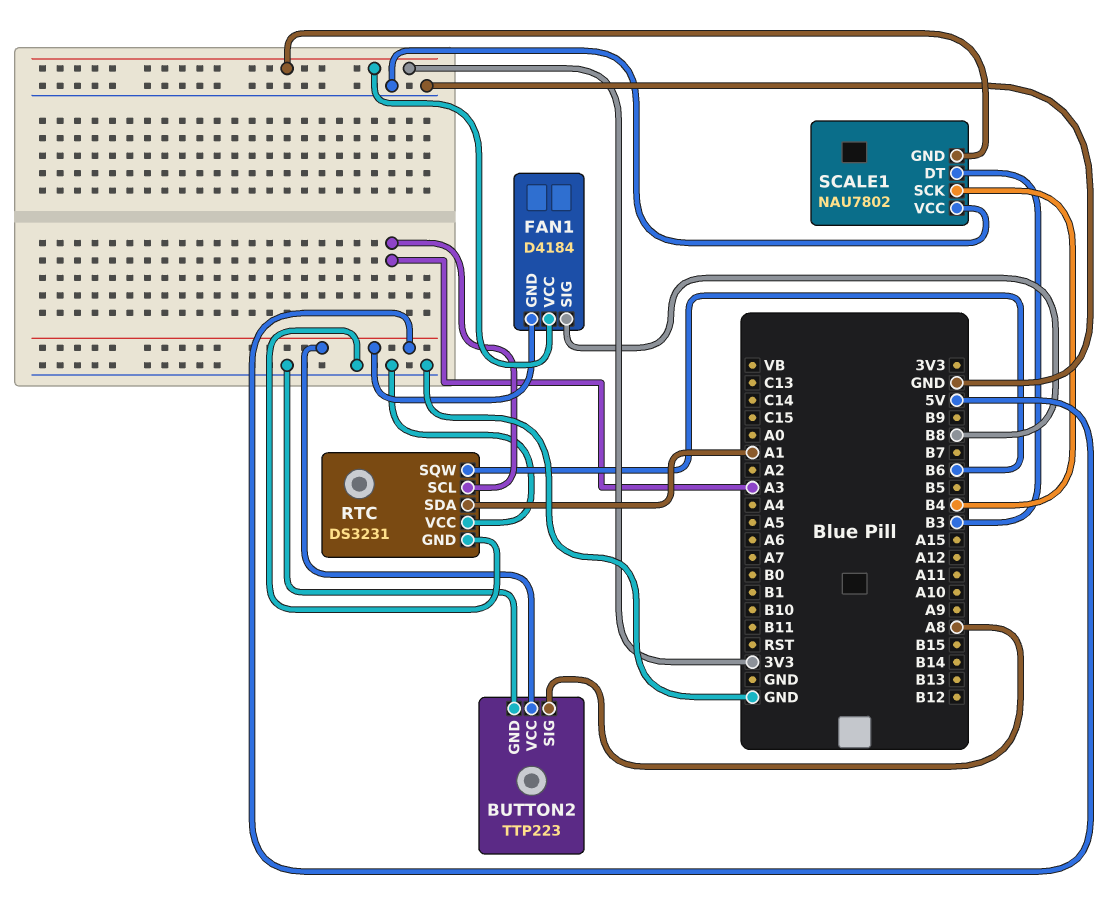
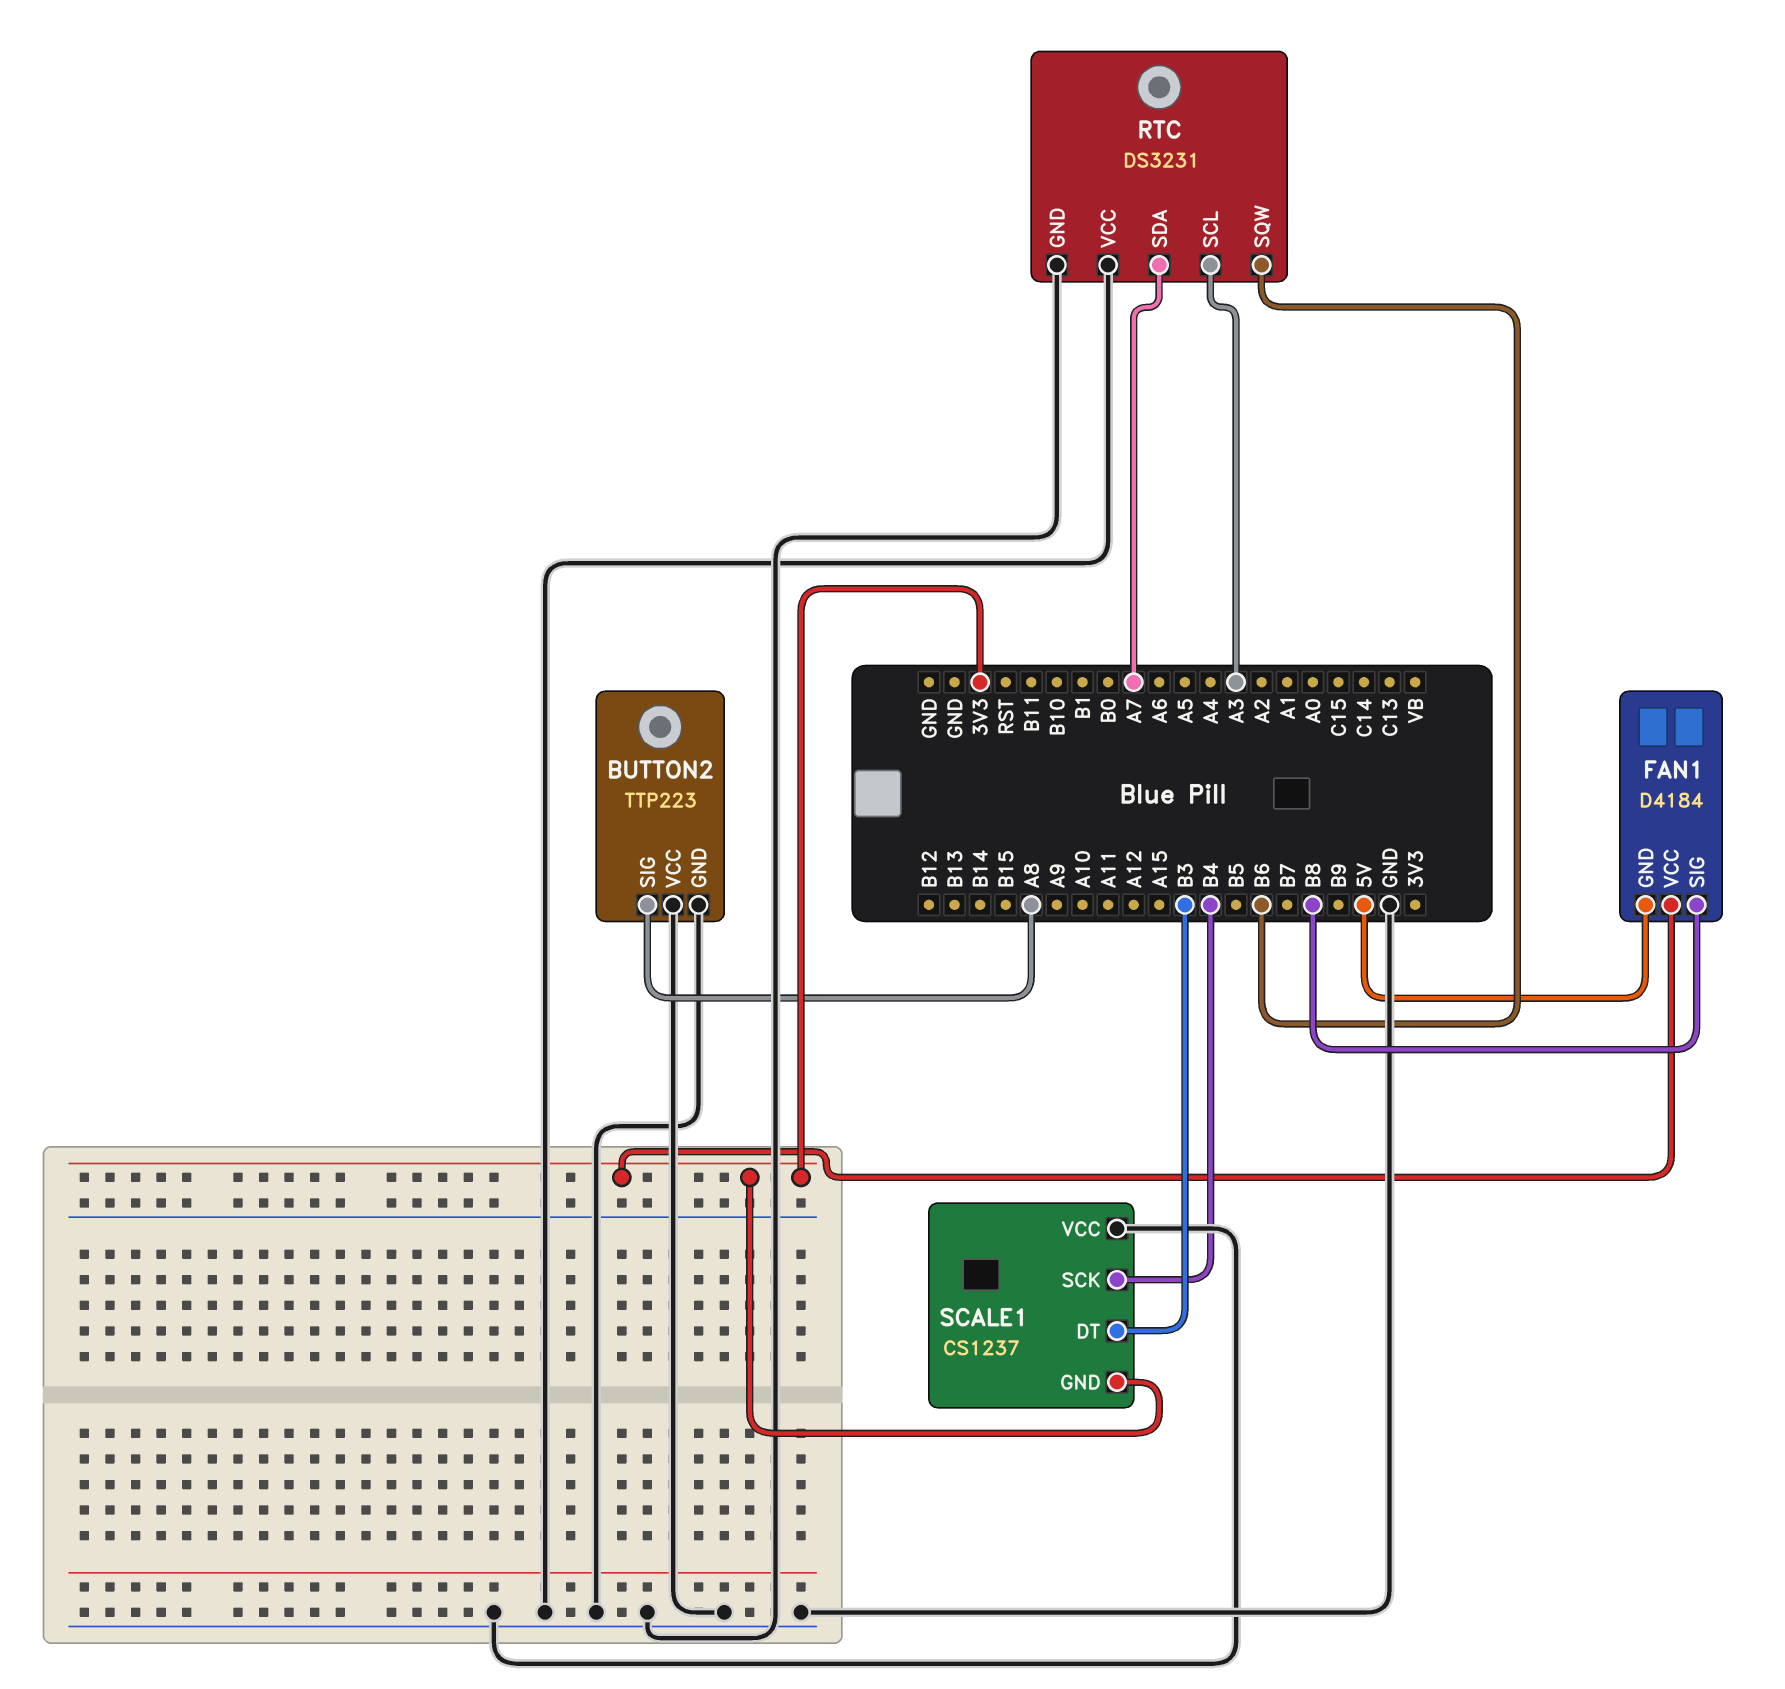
BUTTON2 pin VCC: 5V -> GND
RTC pin SDA: A1 -> A7
SCALE1: NAU7802 -> CS1237

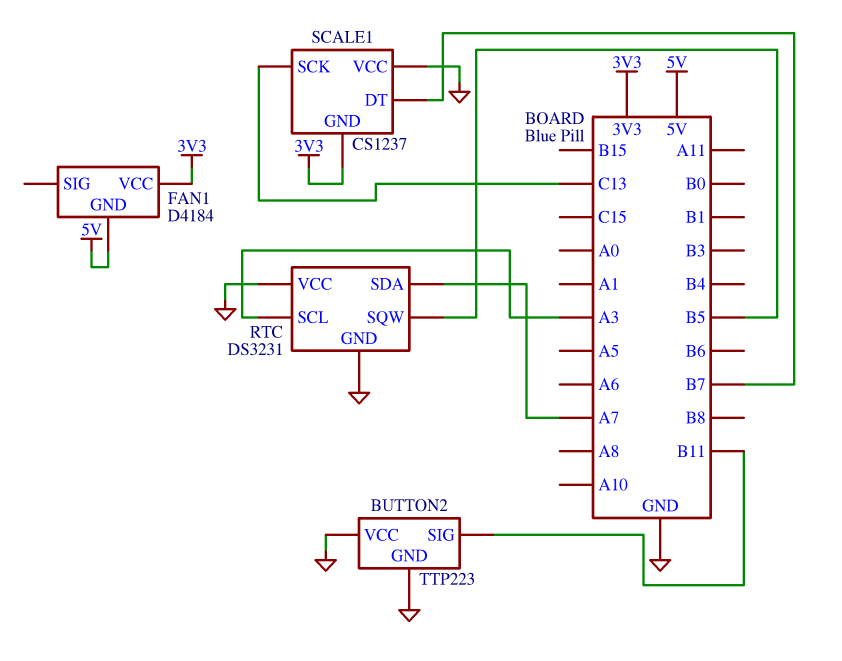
BUTTON2 pin SIG: A8 -> B11
FAN1 pin SIG: B8 -> none
RTC pin SQW: B6 -> B5
SCALE1 pin DT: B3 -> B7
SCALE1 pin SCK: B4 -> C13

